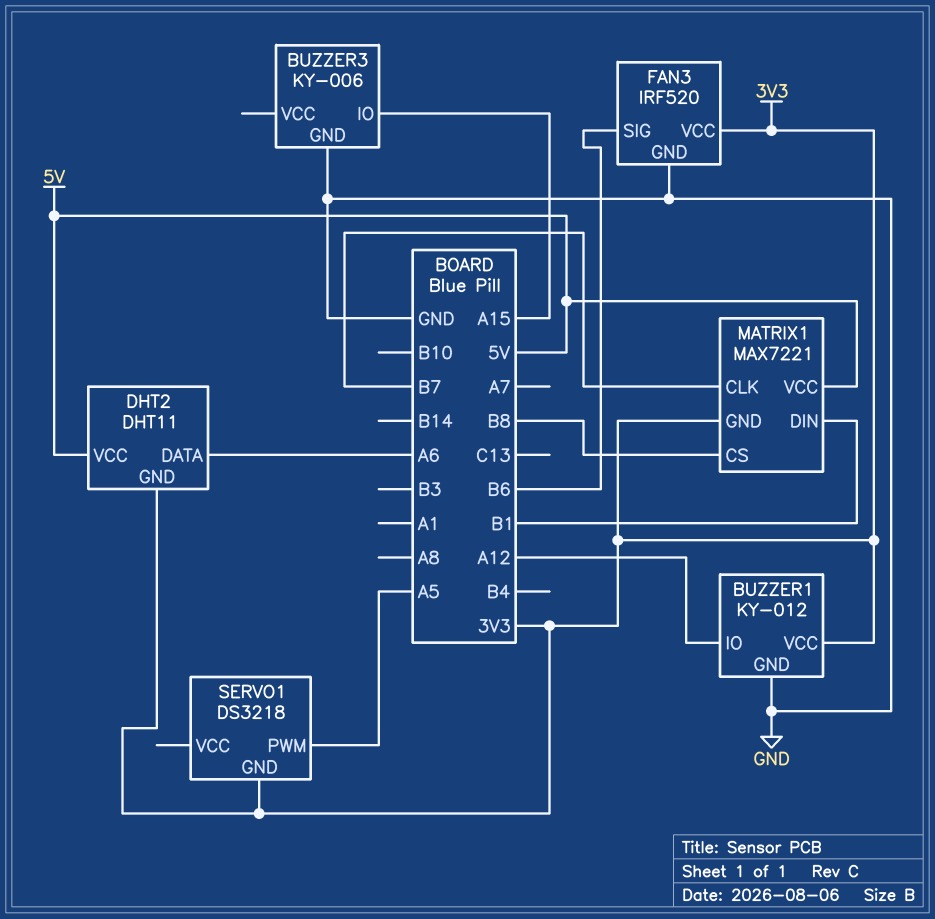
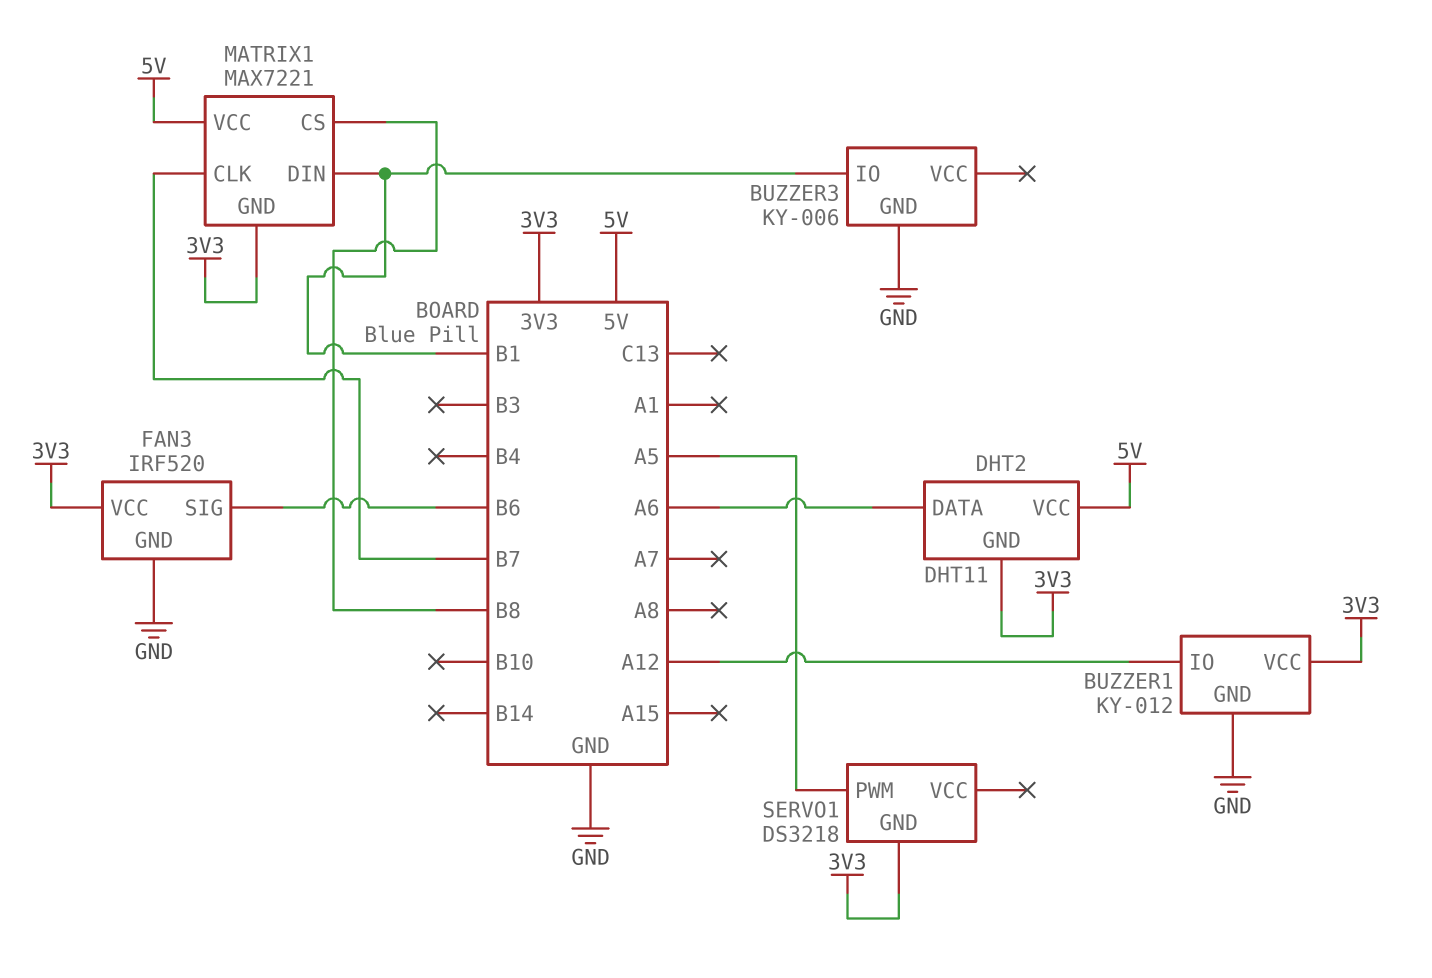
BUZZER3 pin IO: A15 -> B1

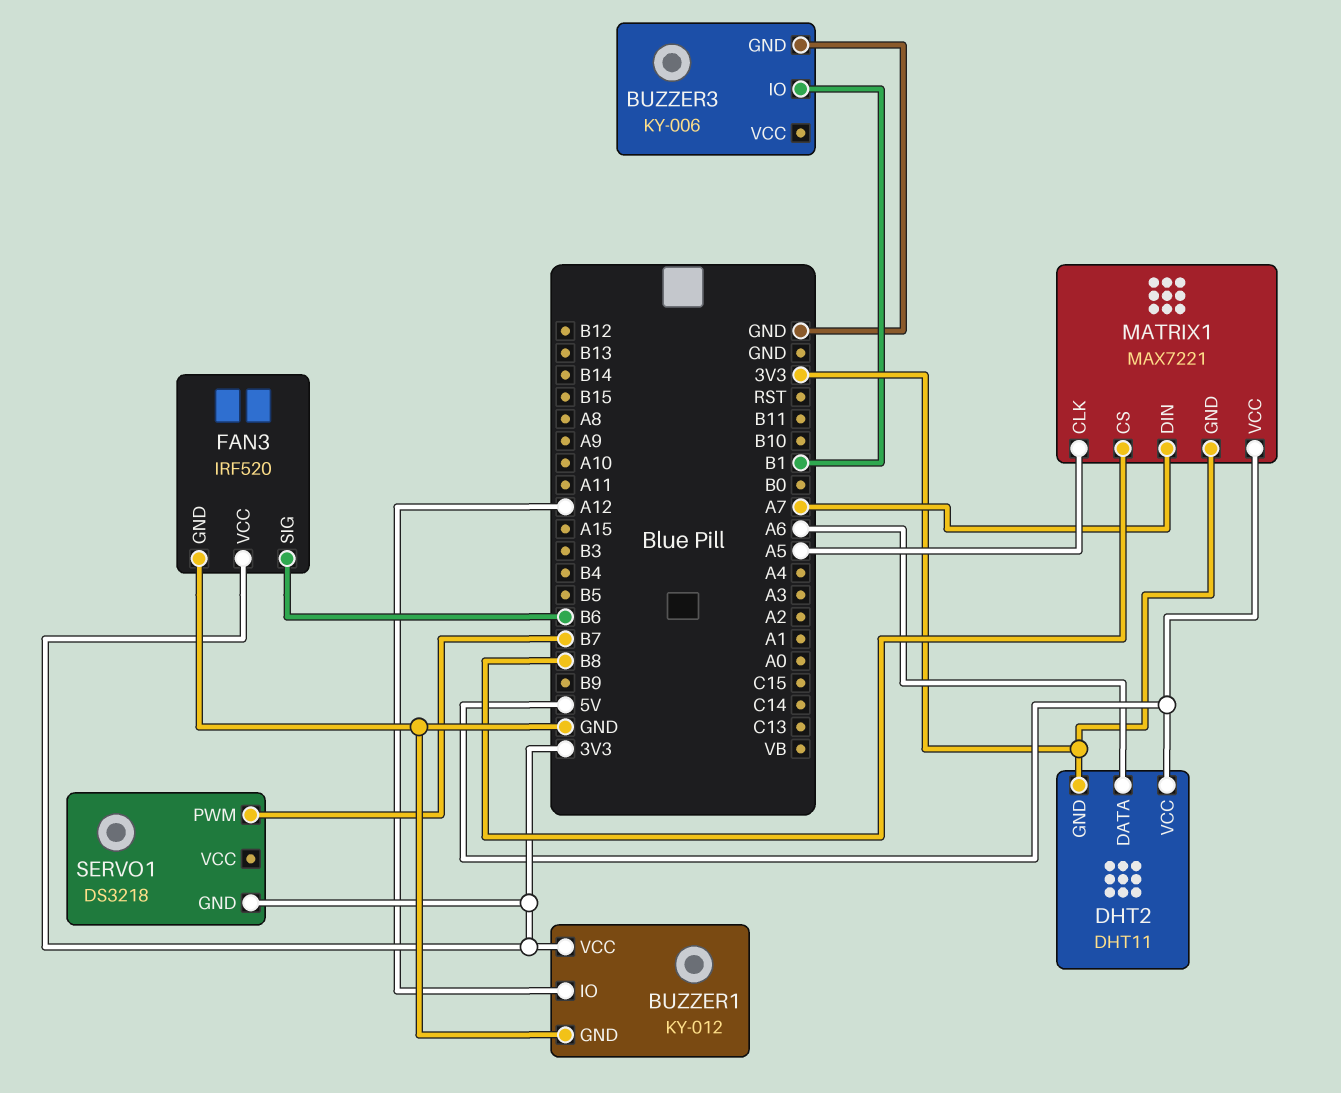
MATRIX1 pin CLK: B7 -> A5
MATRIX1 pin DIN: B1 -> A7
SERVO1 pin PWM: A5 -> B7

